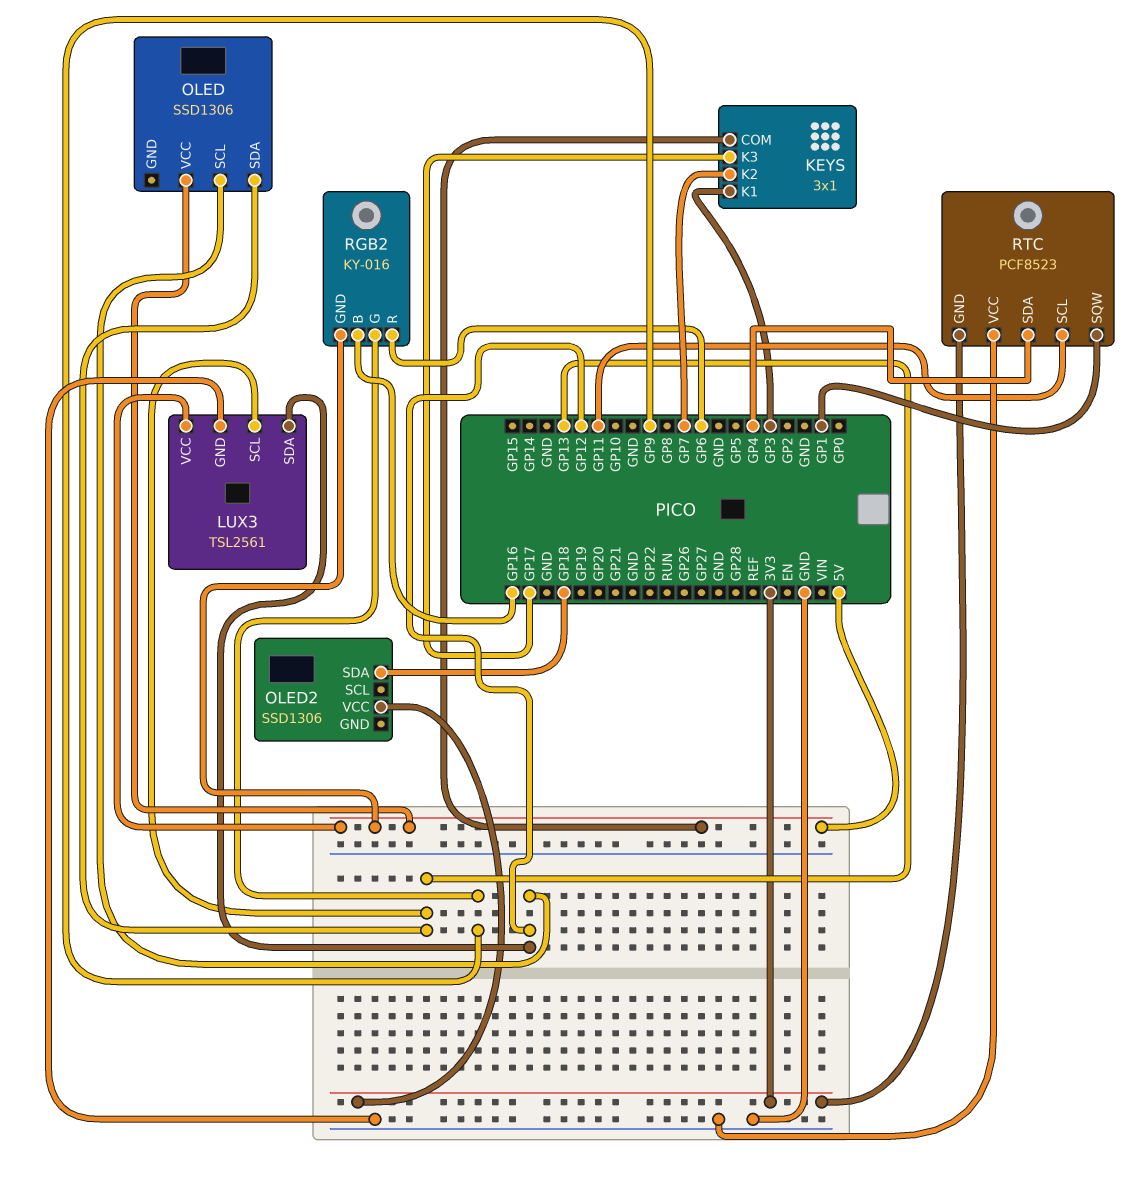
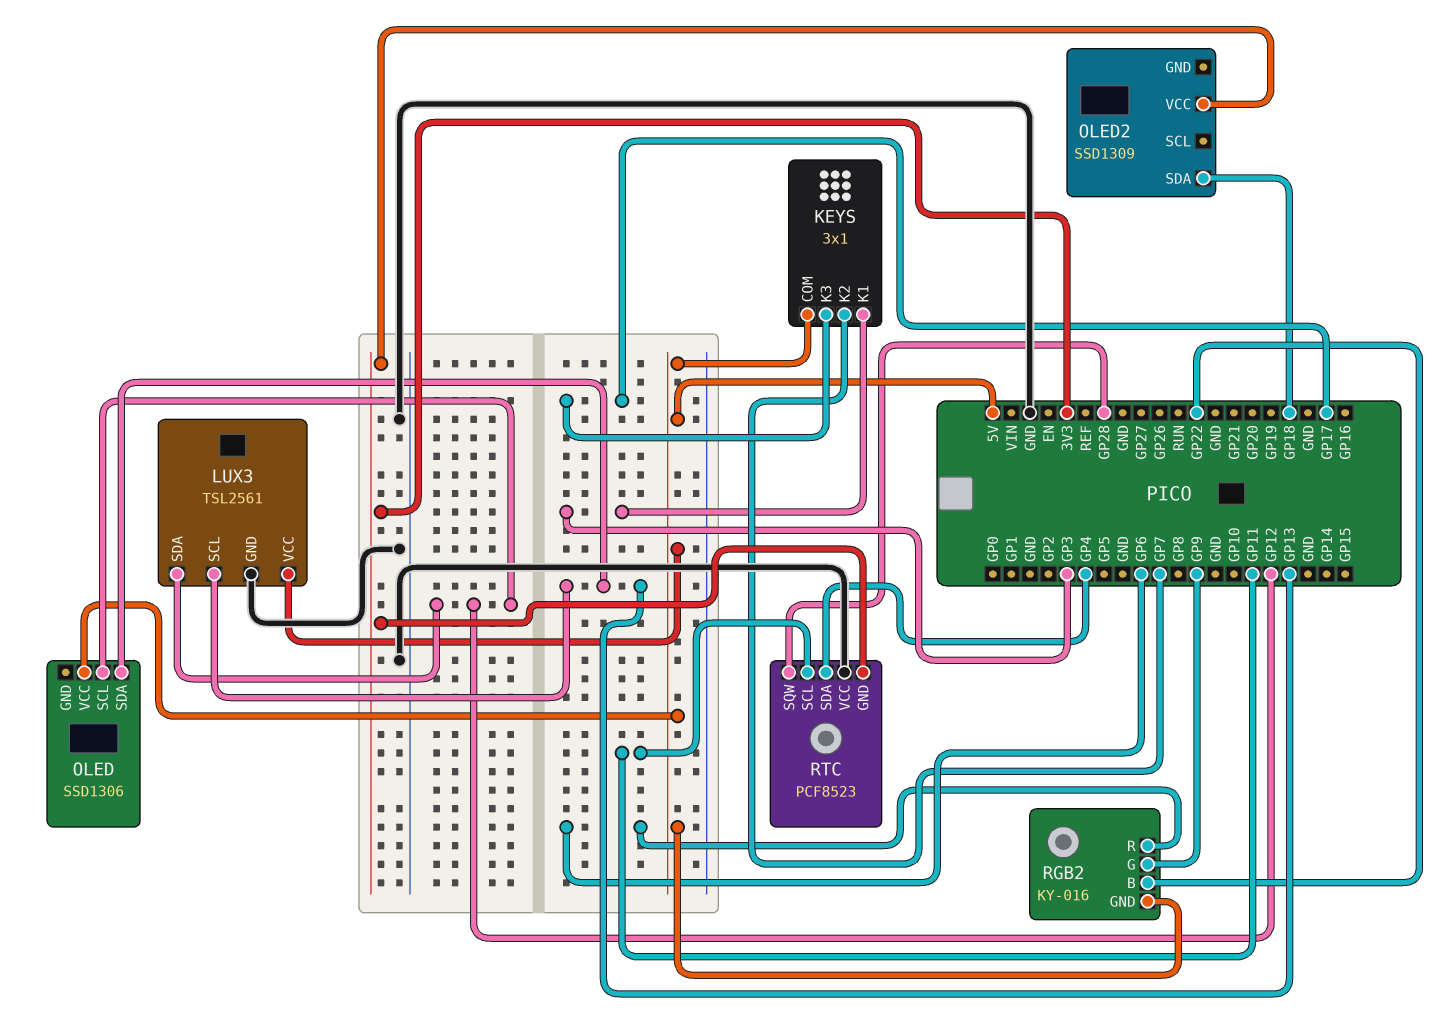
OLED2: SSD1306 -> SSD1309
RGB2 pin B: GP16 -> GP22
RTC pin SQW: GP1 -> GP28

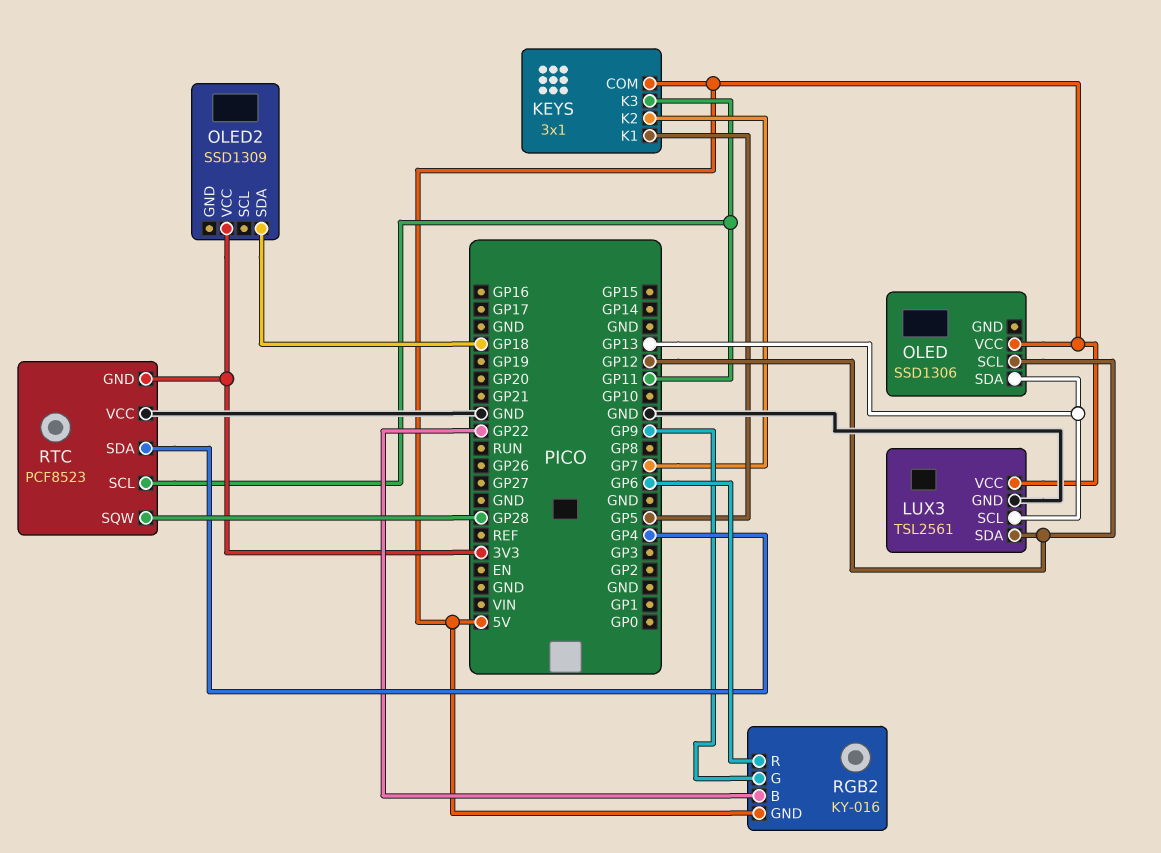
KEYS pin K1: GP3 -> GP5
KEYS pin K3: GP17 -> GP11

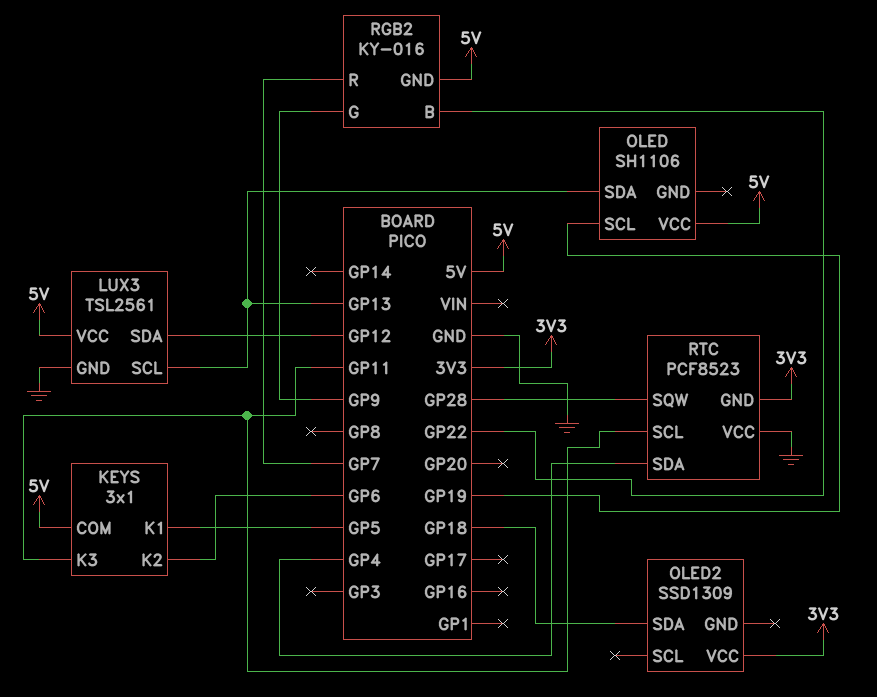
KEYS pin K2: GP7 -> GP6
OLED: SSD1306 -> SH1106
OLED pin SCL: GP12 -> GP19
RGB2 pin R: GP6 -> GP7

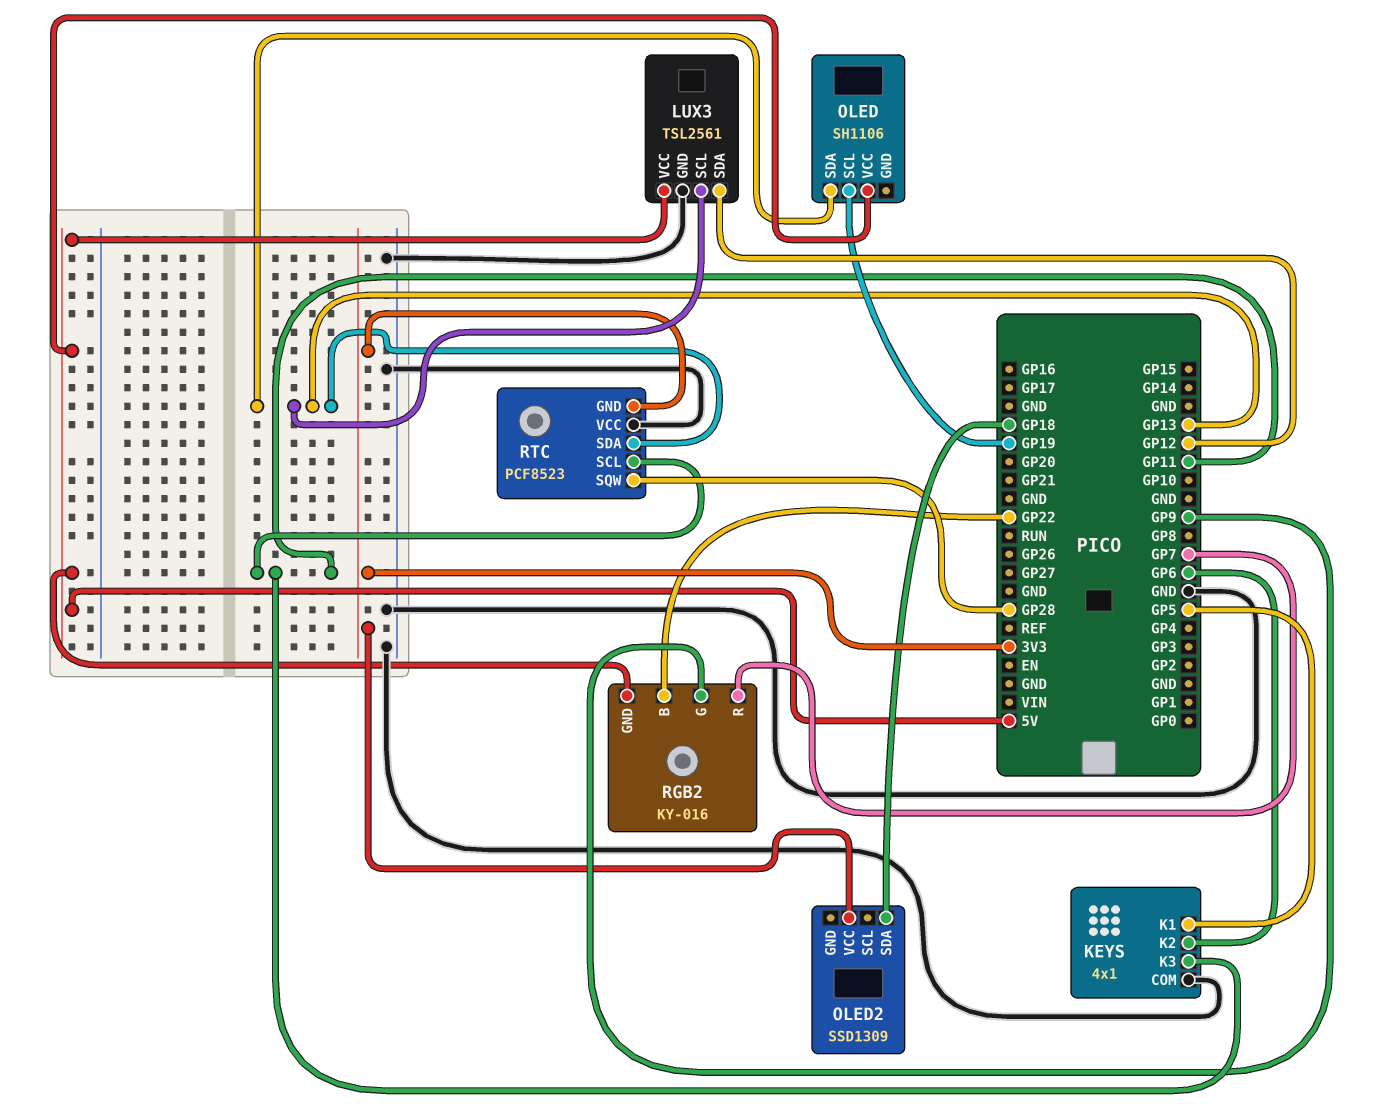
KEYS: 3x1 -> 4x1
KEYS pin COM: 5V -> GND
RTC pin SDA: GP4 -> GP13

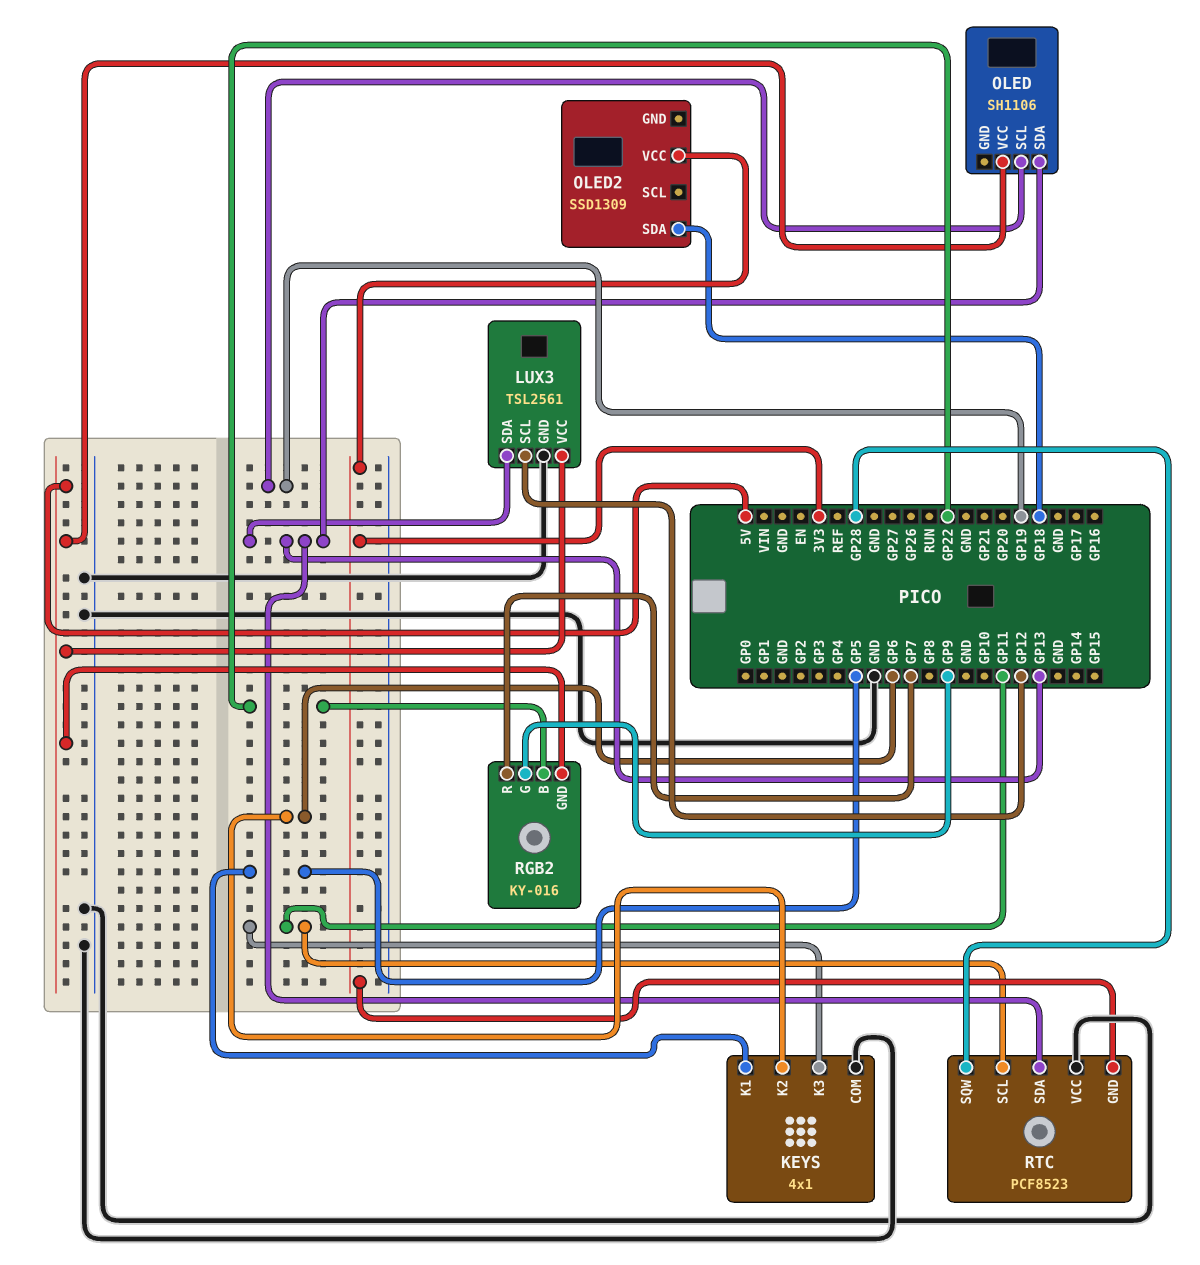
LUX3 pin SCL: GP13 -> GP12
LUX3 pin SDA: GP12 -> GP13

